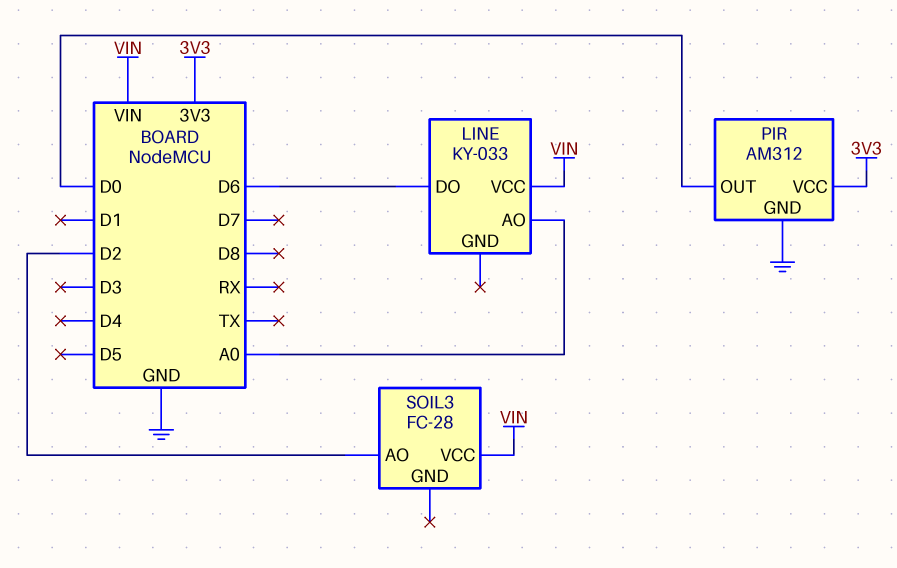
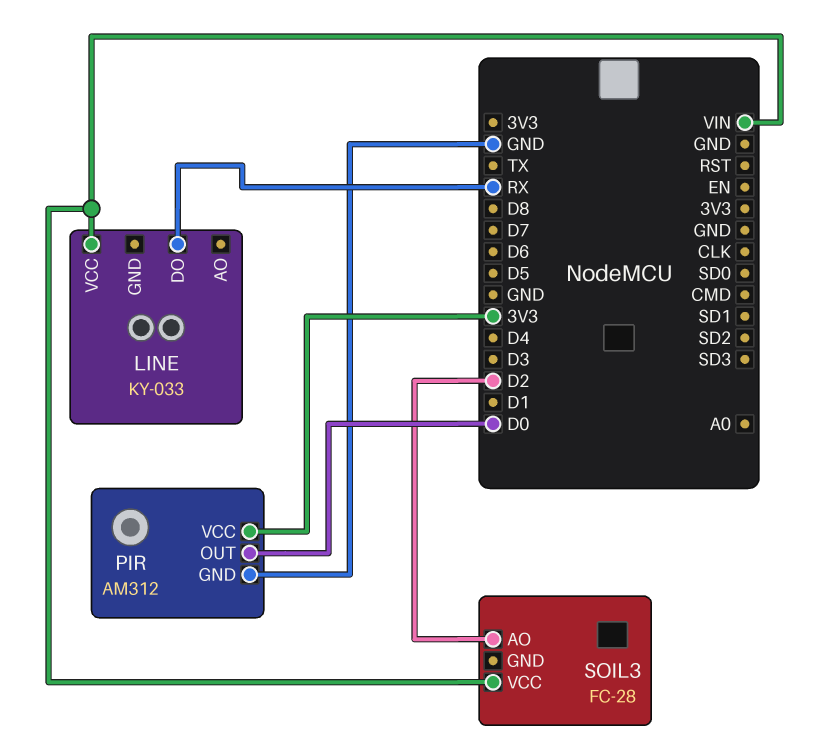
LINE pin AO: A0 -> none
LINE pin DO: D6 -> RX

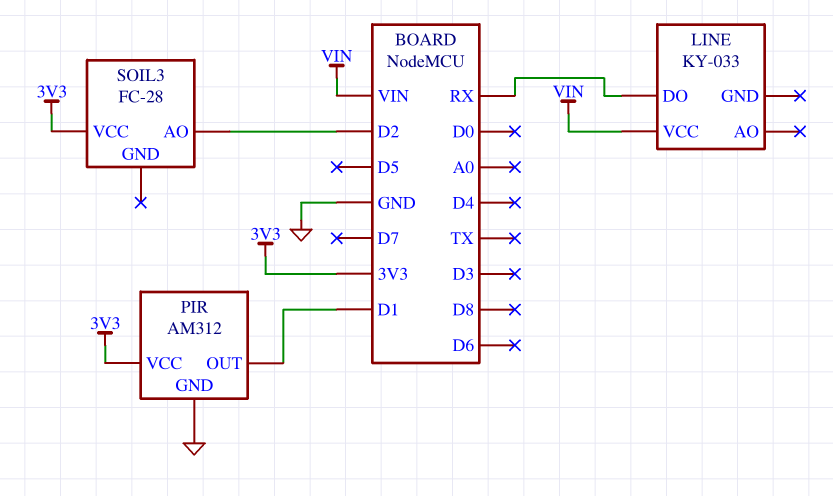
PIR pin OUT: D0 -> D1
SOIL3 pin VCC: VIN -> 3V3

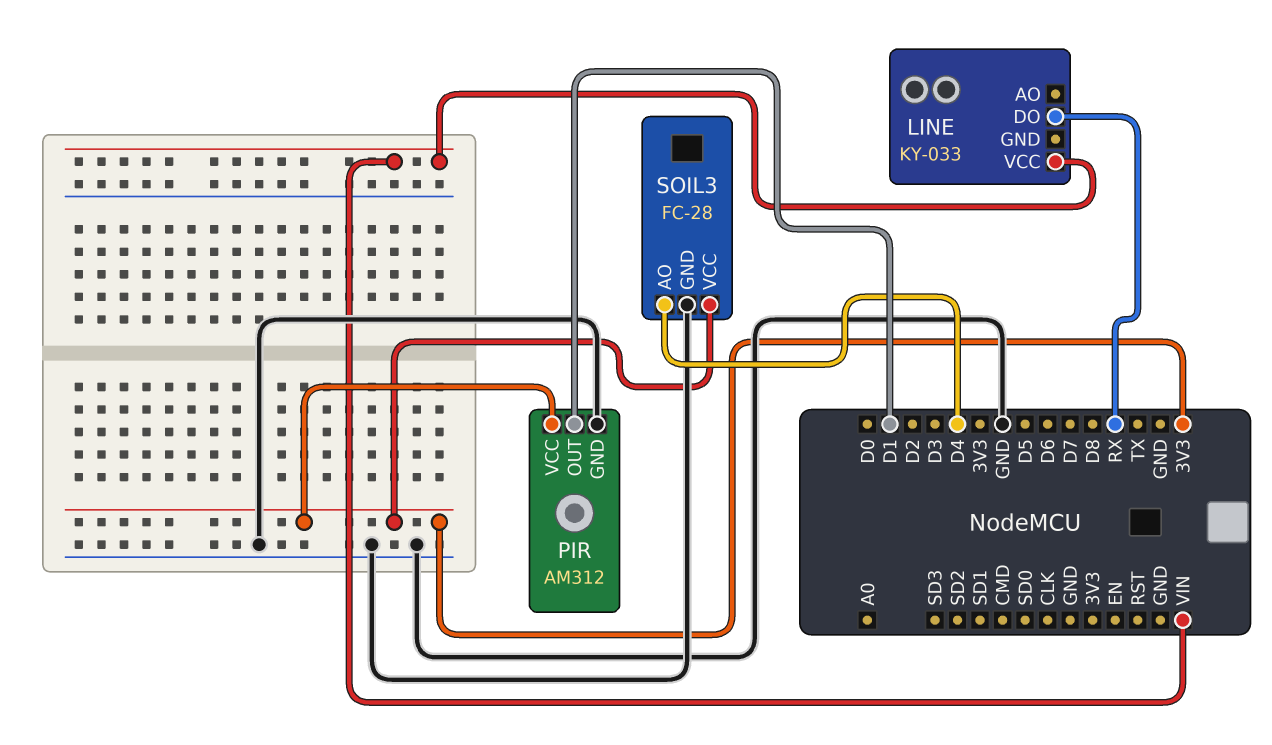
SOIL3 pin AO: D2 -> D4
SOIL3 pin GND: none -> GND

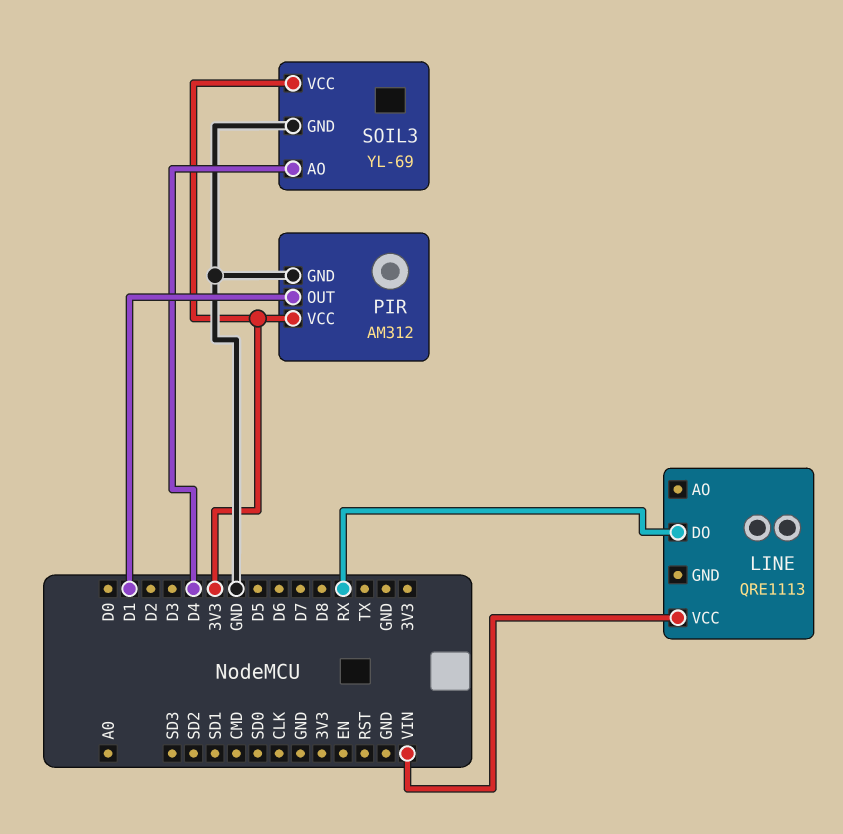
LINE: KY-033 -> QRE1113
SOIL3: FC-28 -> YL-69

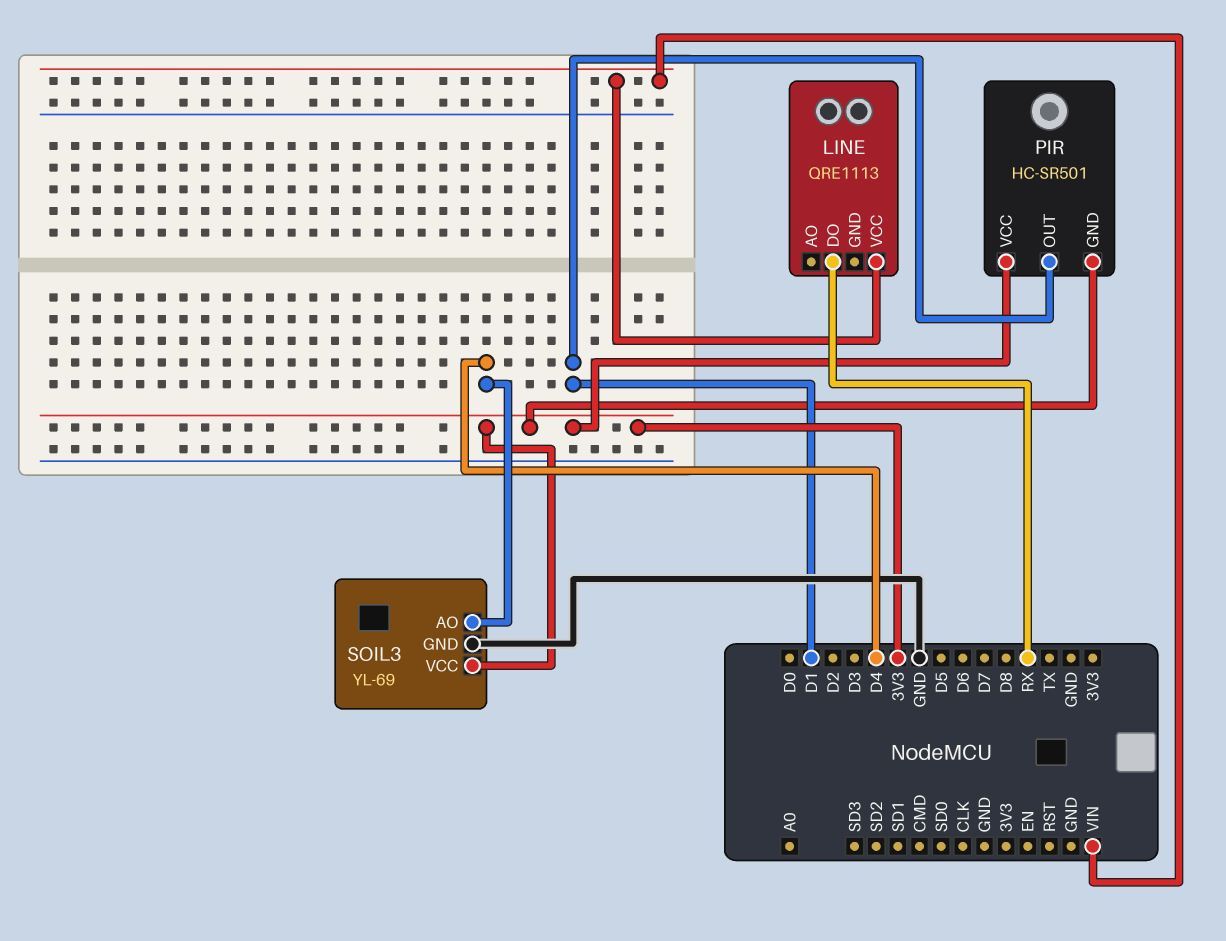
PIR: AM312 -> HC-SR501
PIR pin GND: GND -> 3V3

